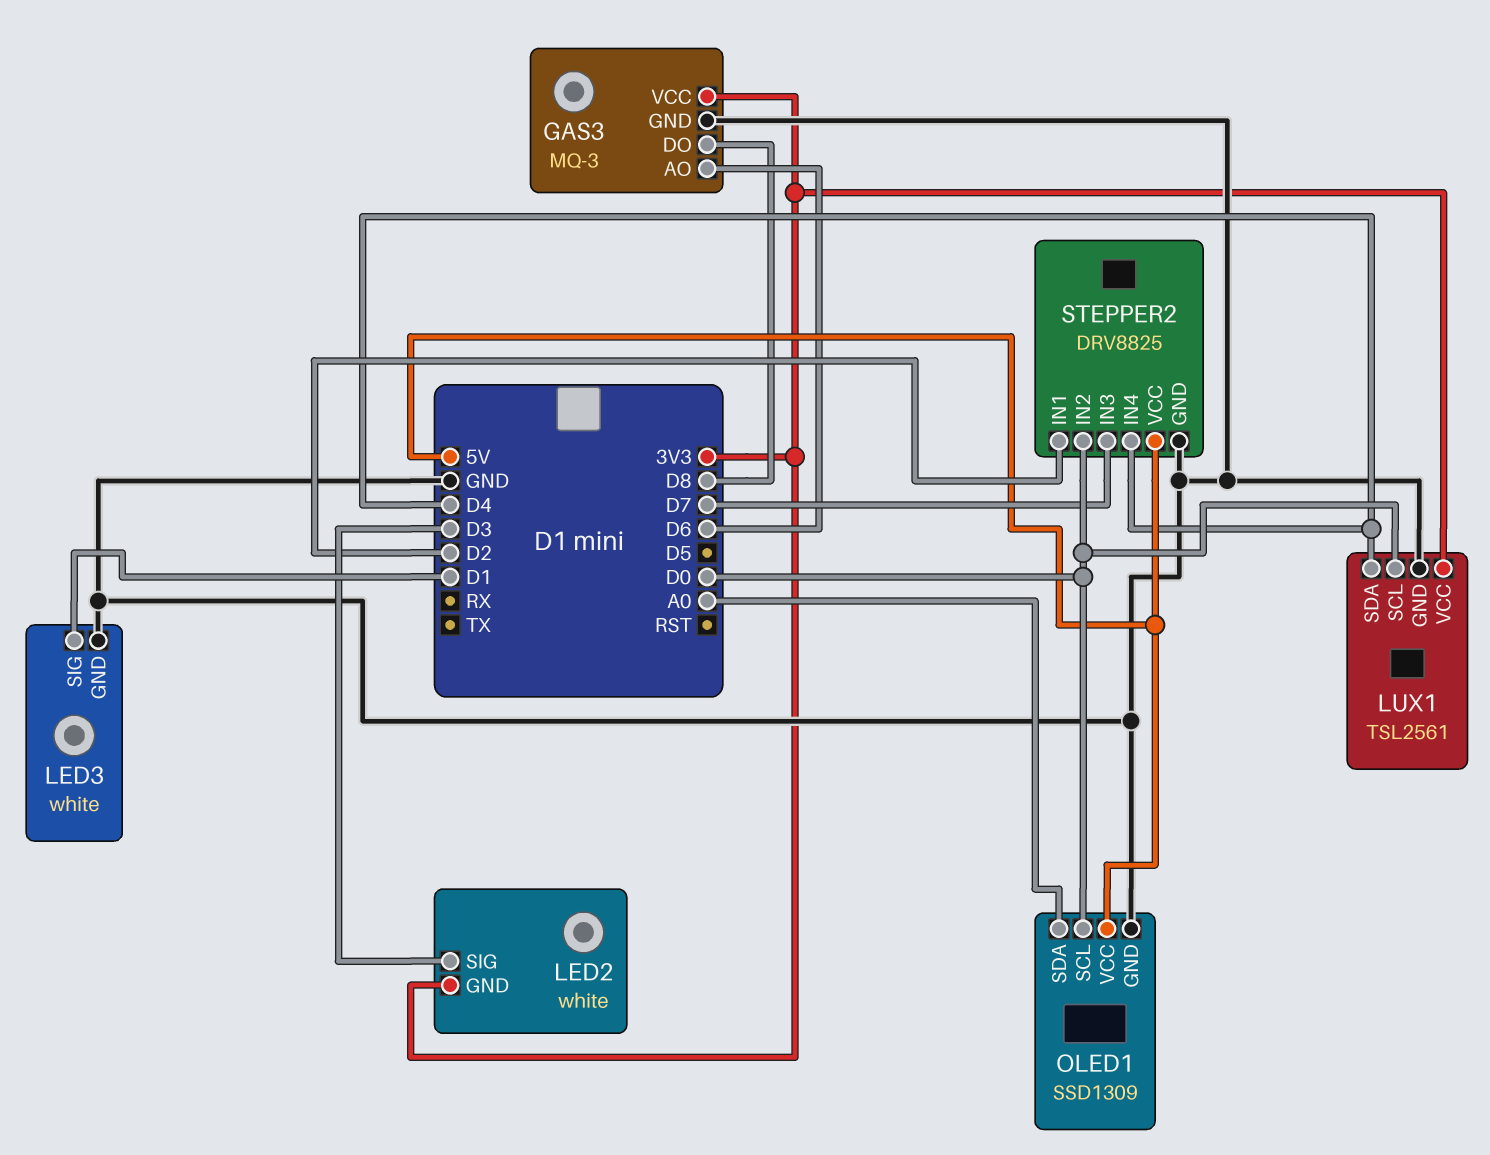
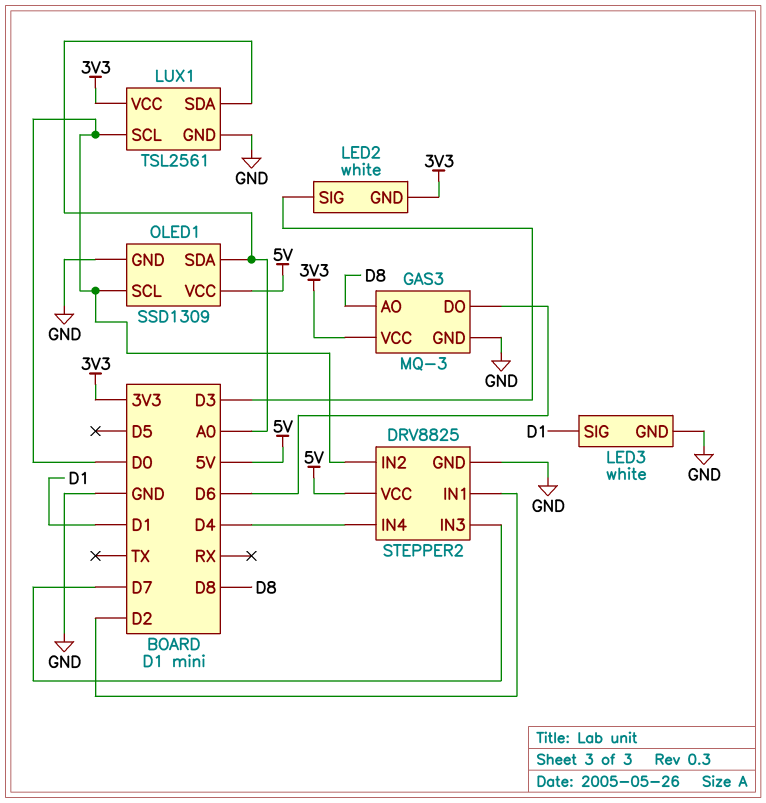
GAS3 pin AO: D6 -> D8
GAS3 pin DO: D8 -> D6
LUX1 pin SDA: D4 -> A0

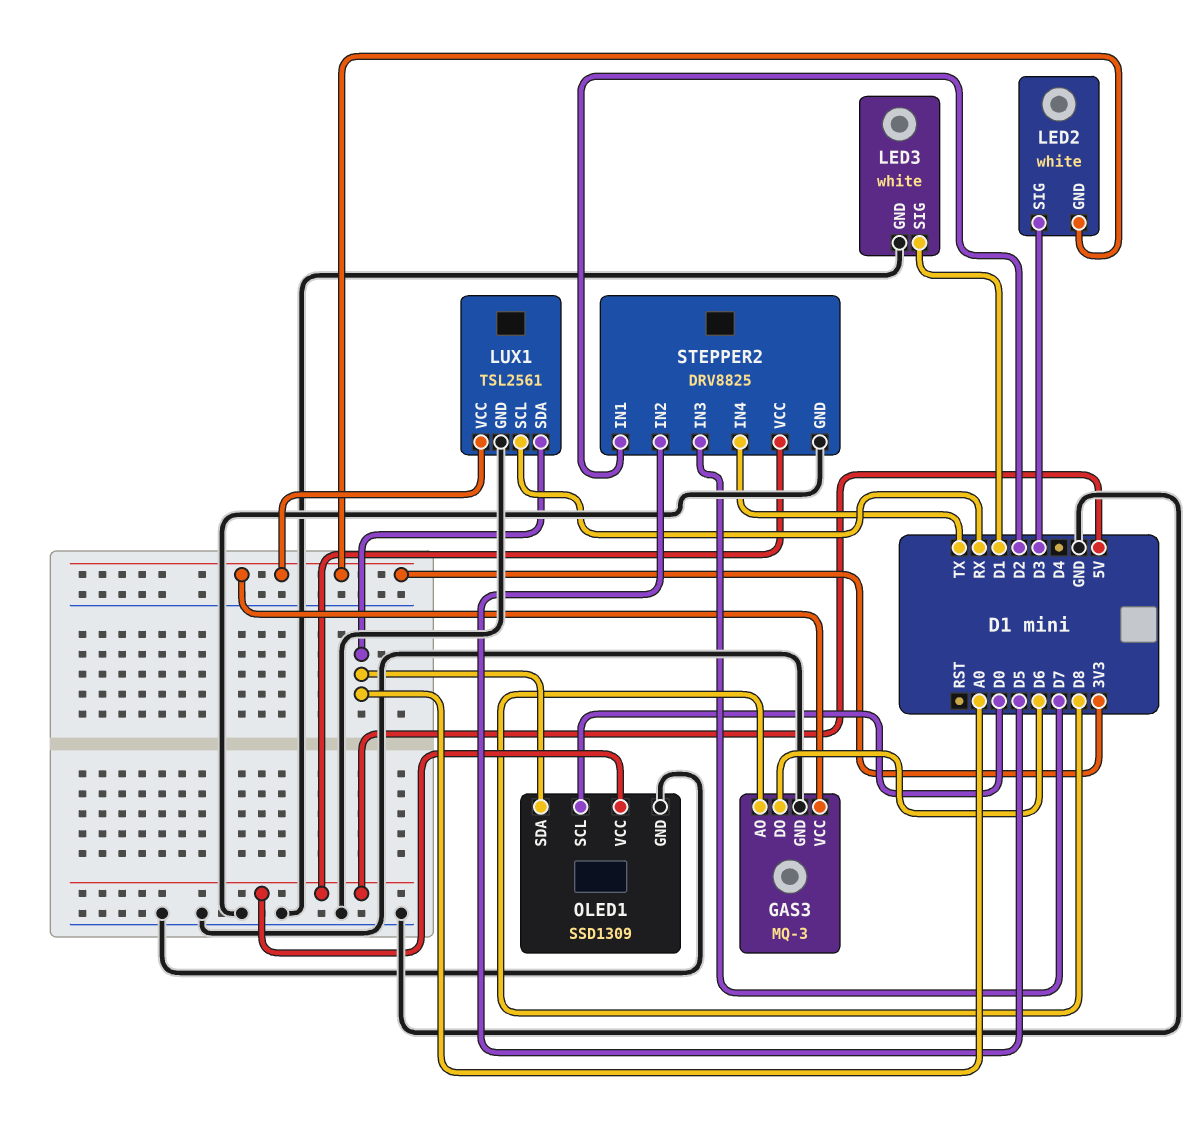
LUX1 pin SCL: D0 -> RX
STEPPER2 pin IN2: D0 -> D5
STEPPER2 pin IN4: D4 -> TX

